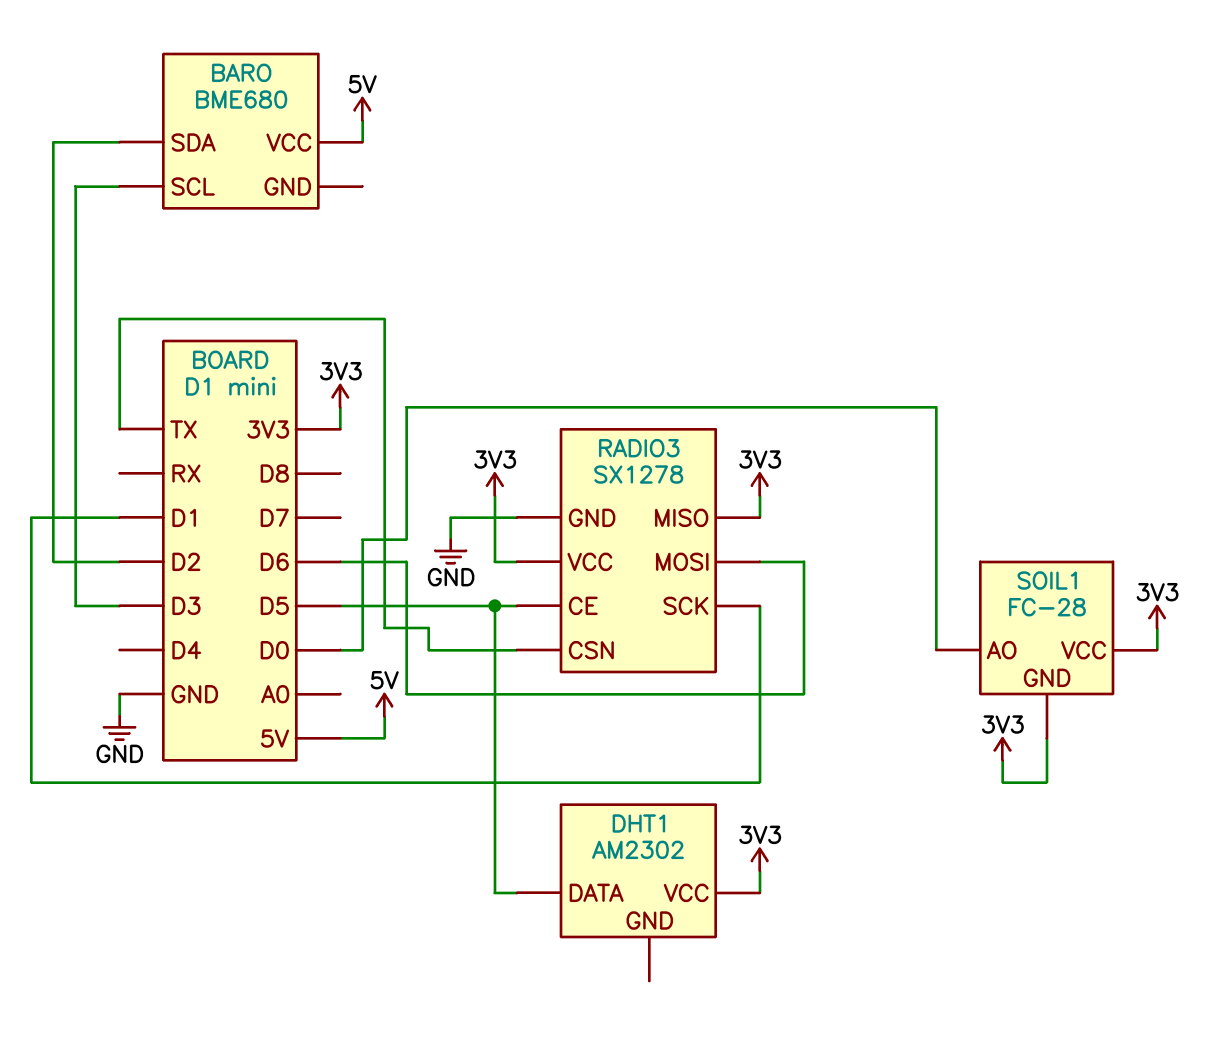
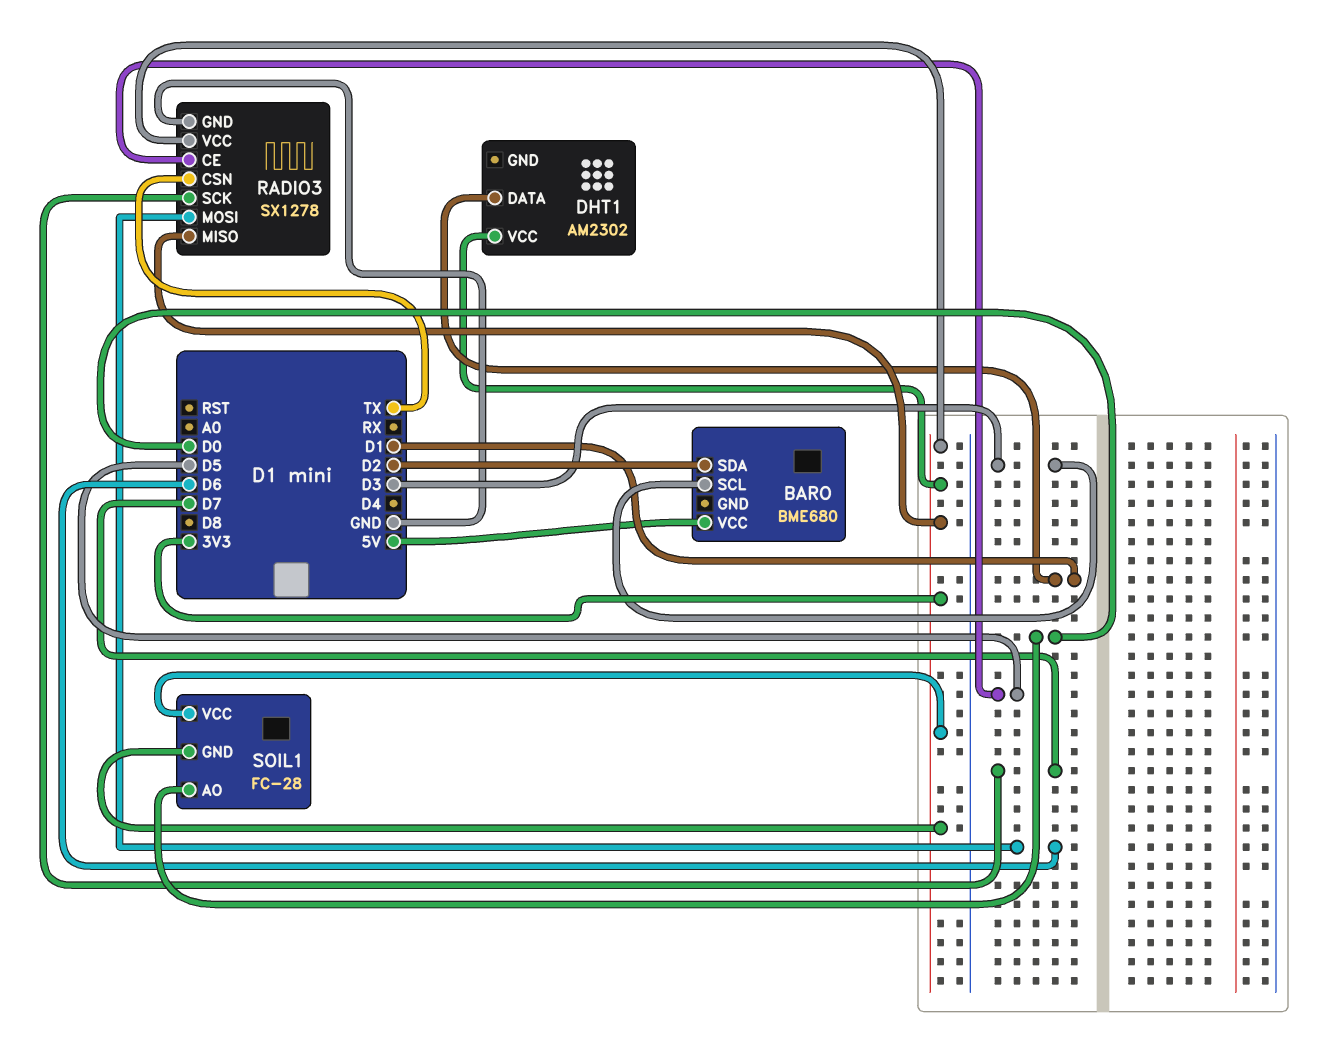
DHT1 pin DATA: D5 -> D1
RADIO3 pin SCK: D1 -> D7

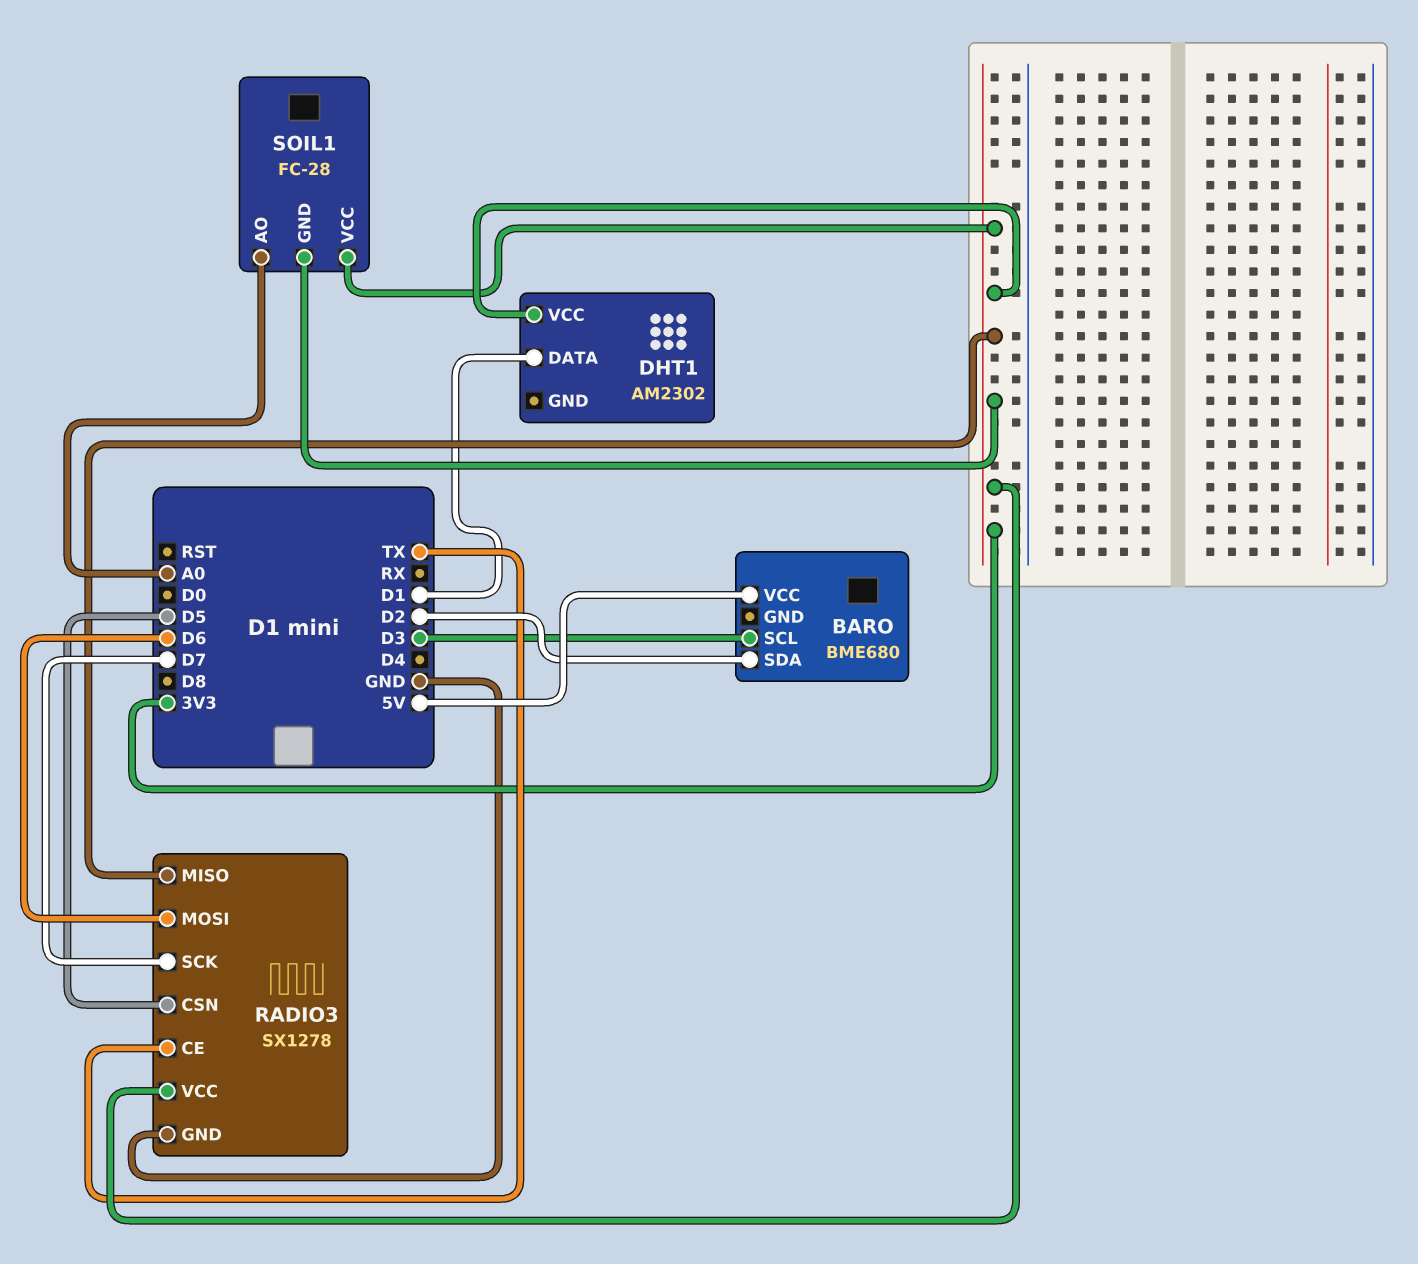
RADIO3 pin CE: D5 -> TX
RADIO3 pin CSN: TX -> D5
SOIL1 pin AO: D0 -> A0

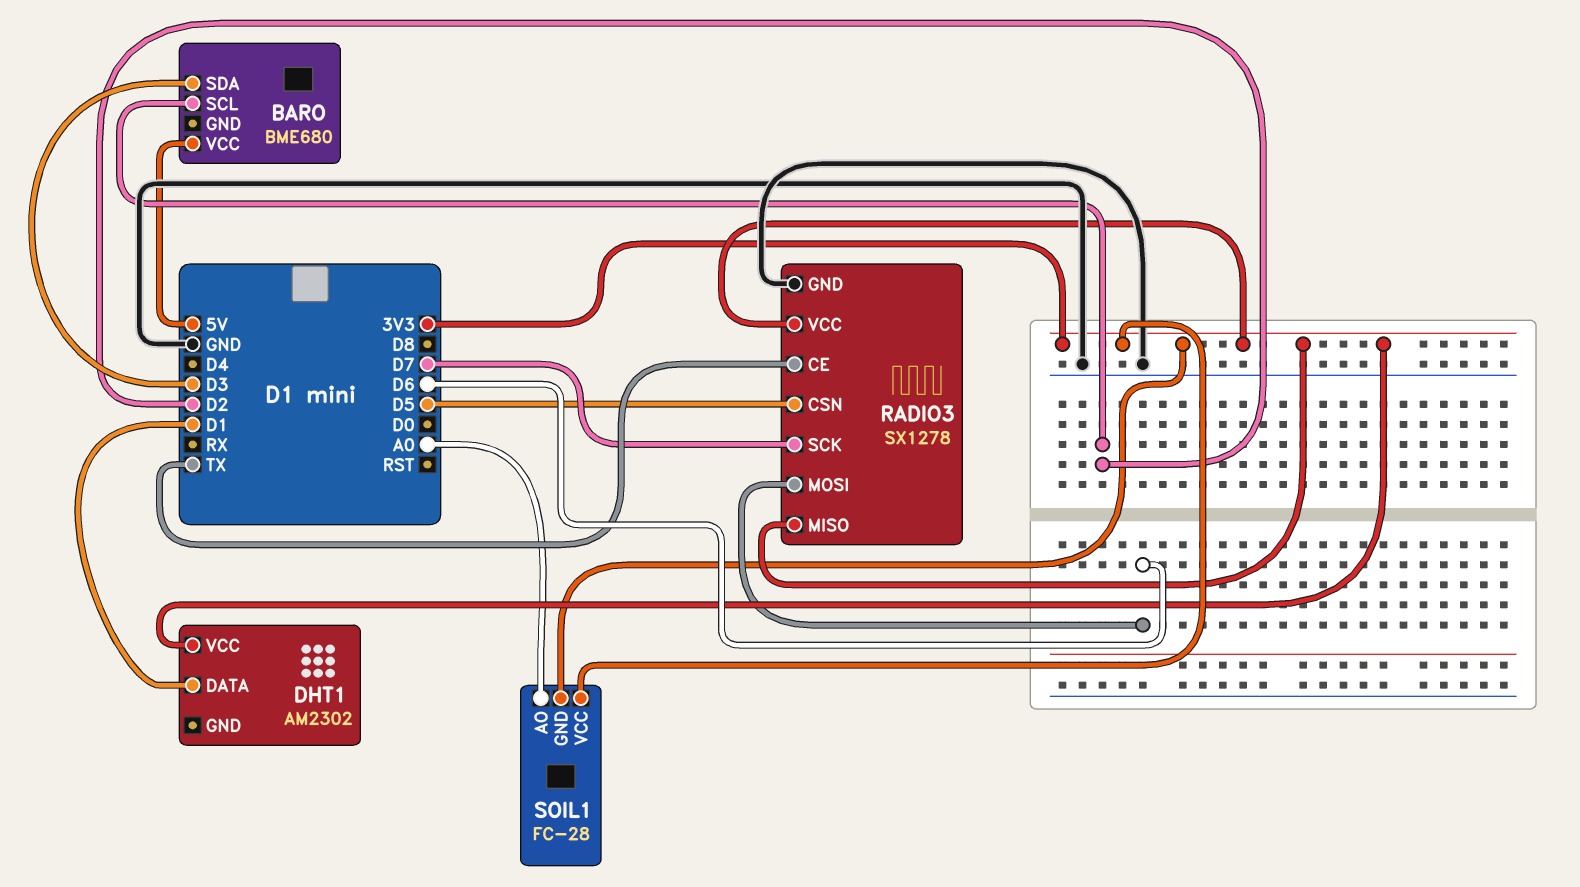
BARO pin SCL: D3 -> D2
BARO pin SDA: D2 -> D3

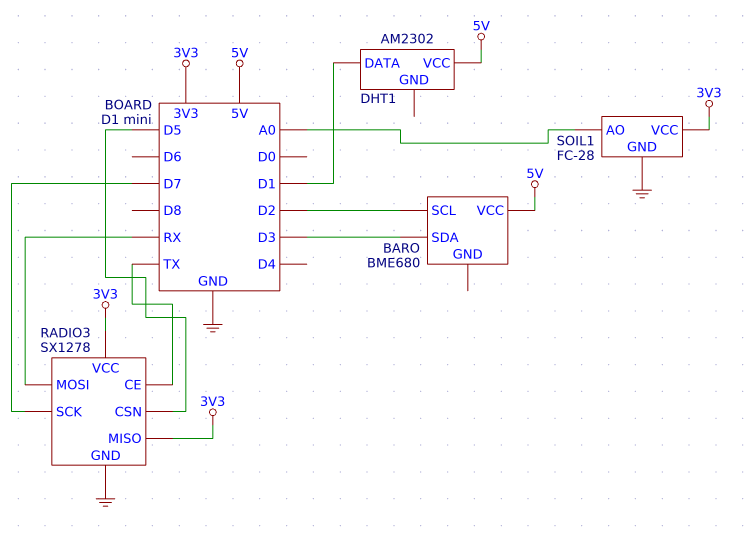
DHT1 pin VCC: 3V3 -> 5V
RADIO3 pin MOSI: D6 -> RX
SOIL1 pin GND: 3V3 -> GND

